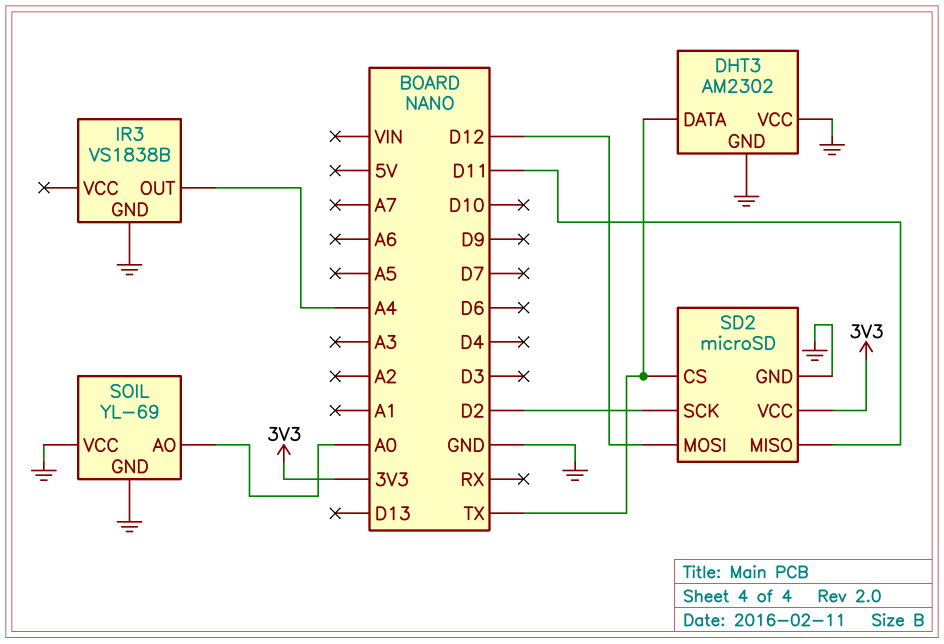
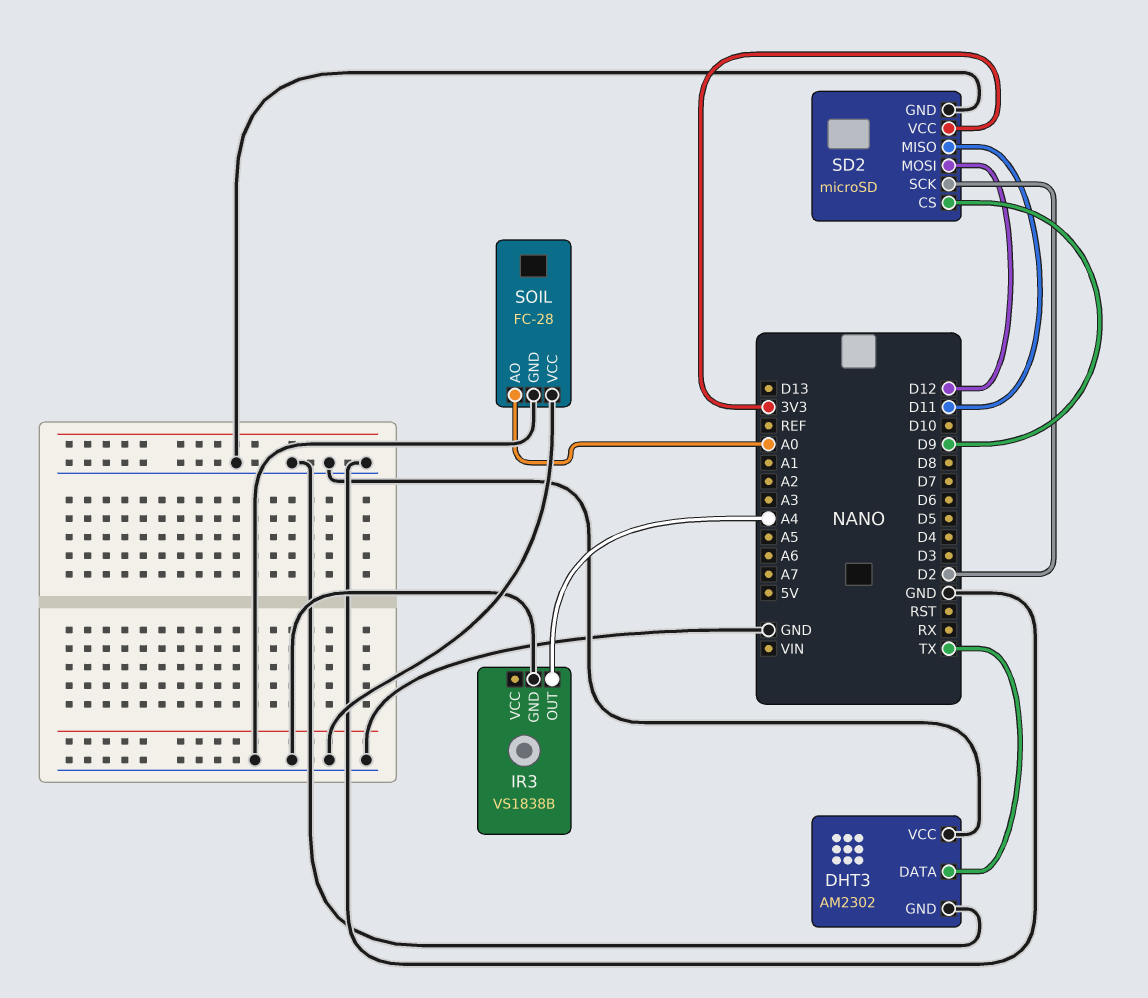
SD2 pin CS: TX -> D9
SOIL: YL-69 -> FC-28

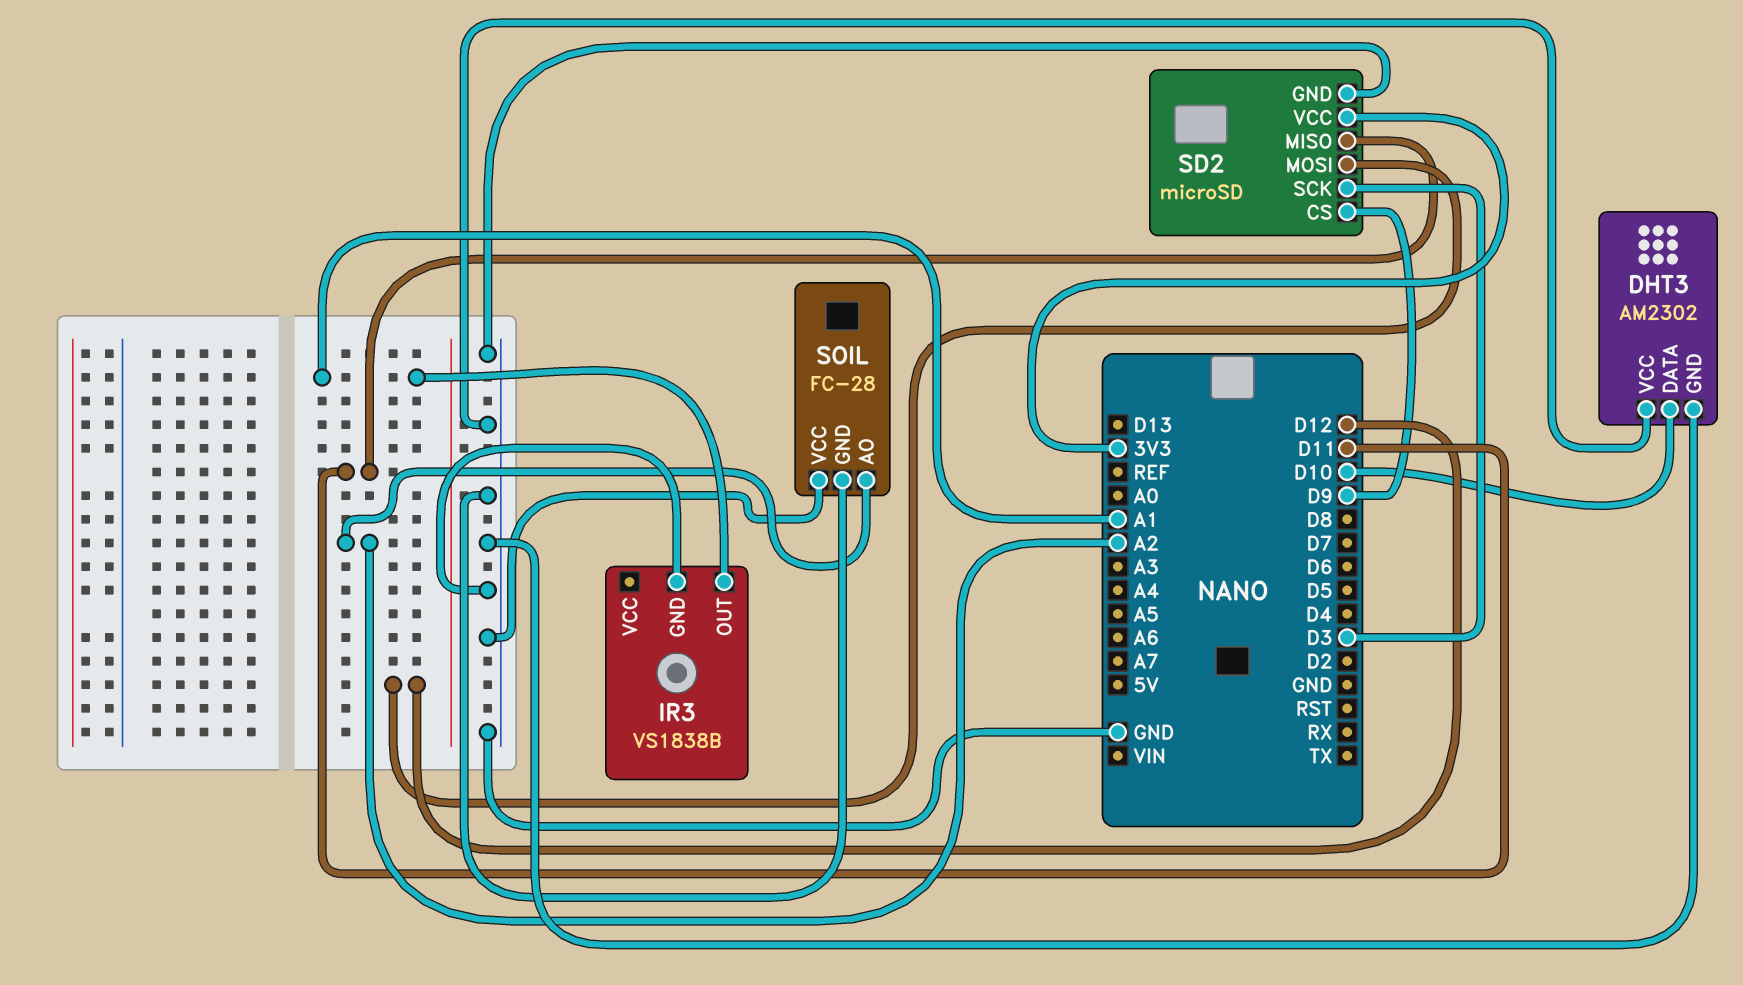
DHT3 pin DATA: TX -> D10
IR3 pin OUT: A4 -> A1
SD2 pin SCK: D2 -> D3
SOIL pin AO: A0 -> A2

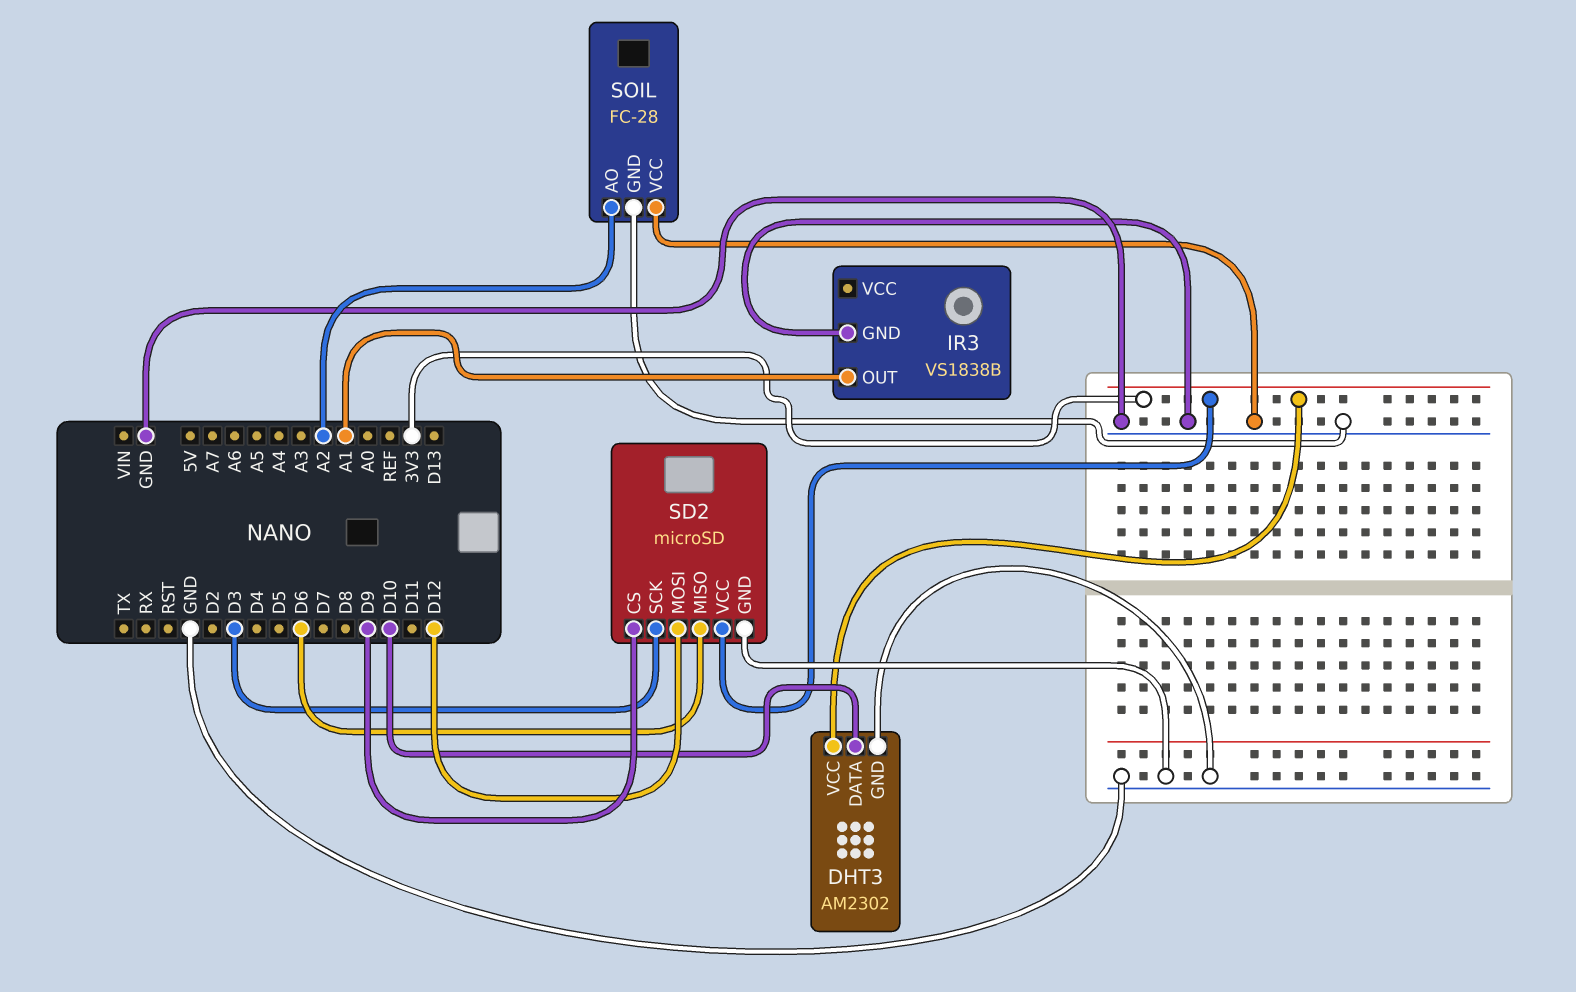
DHT3 pin VCC: GND -> 3V3
SD2 pin MISO: D11 -> D6

